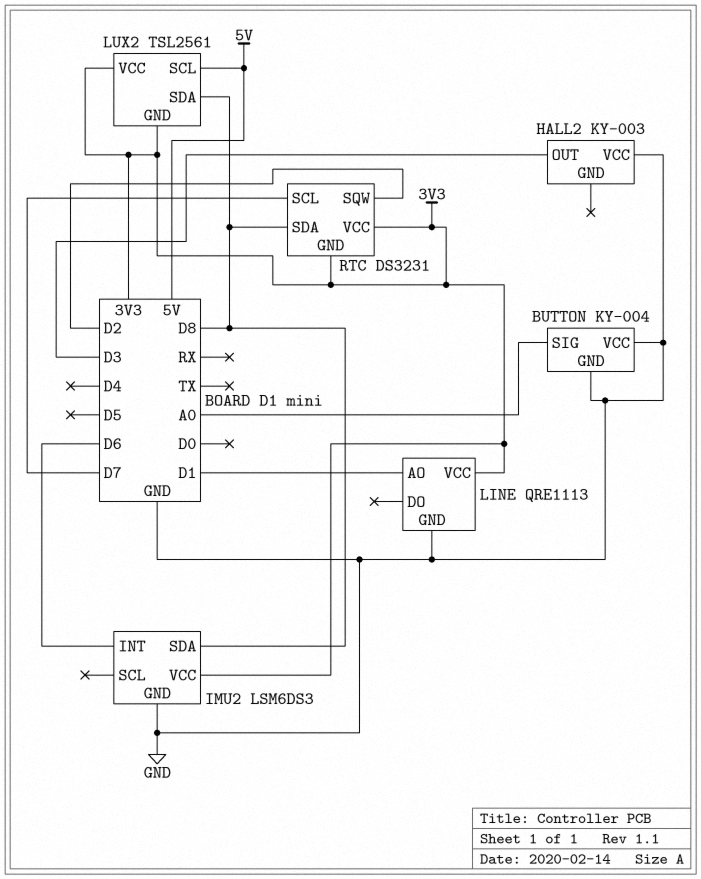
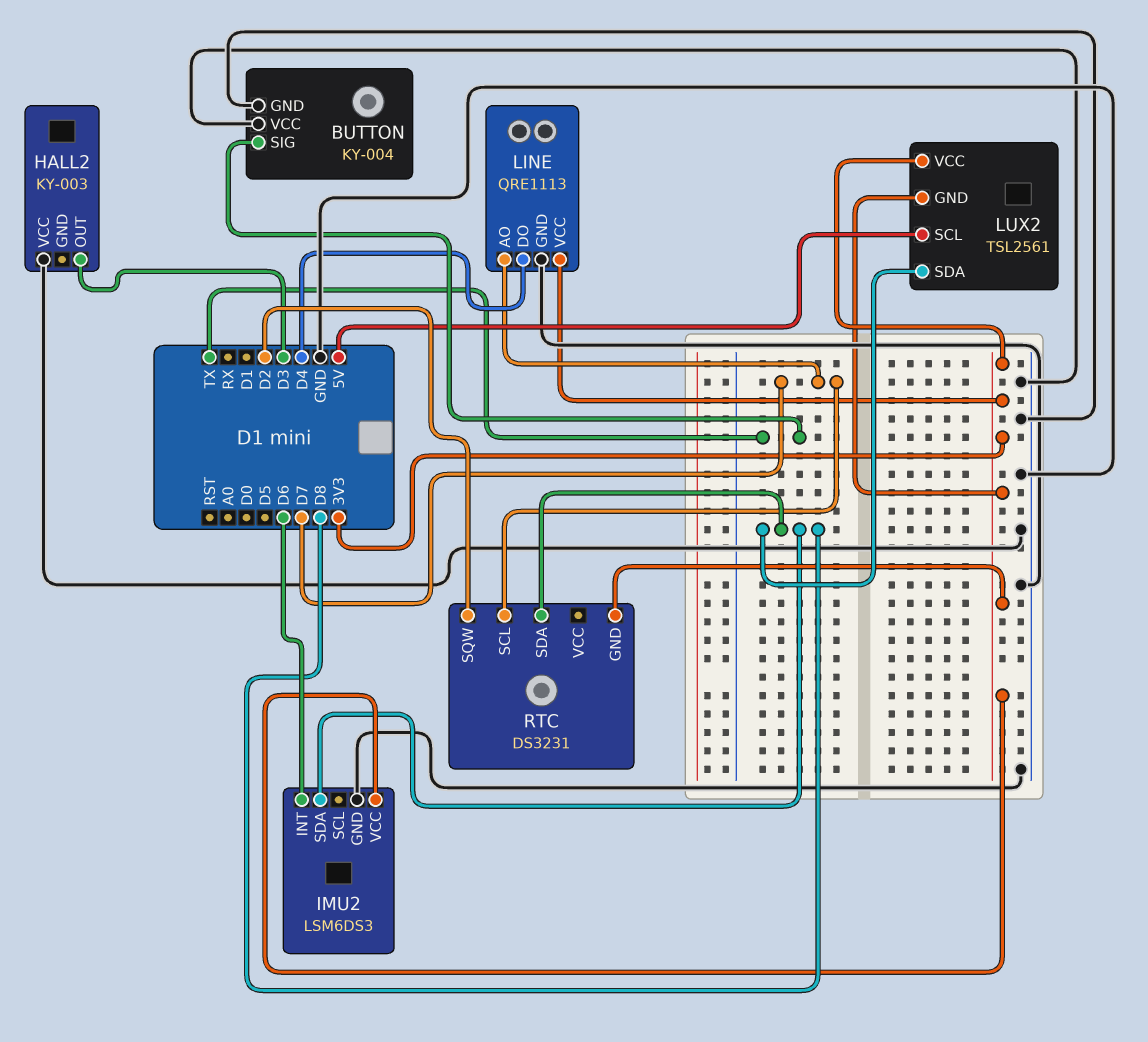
BUTTON pin SIG: A0 -> TX
LINE pin AO: D1 -> D7
LINE pin DO: none -> D4
RTC pin VCC: 3V3 -> none

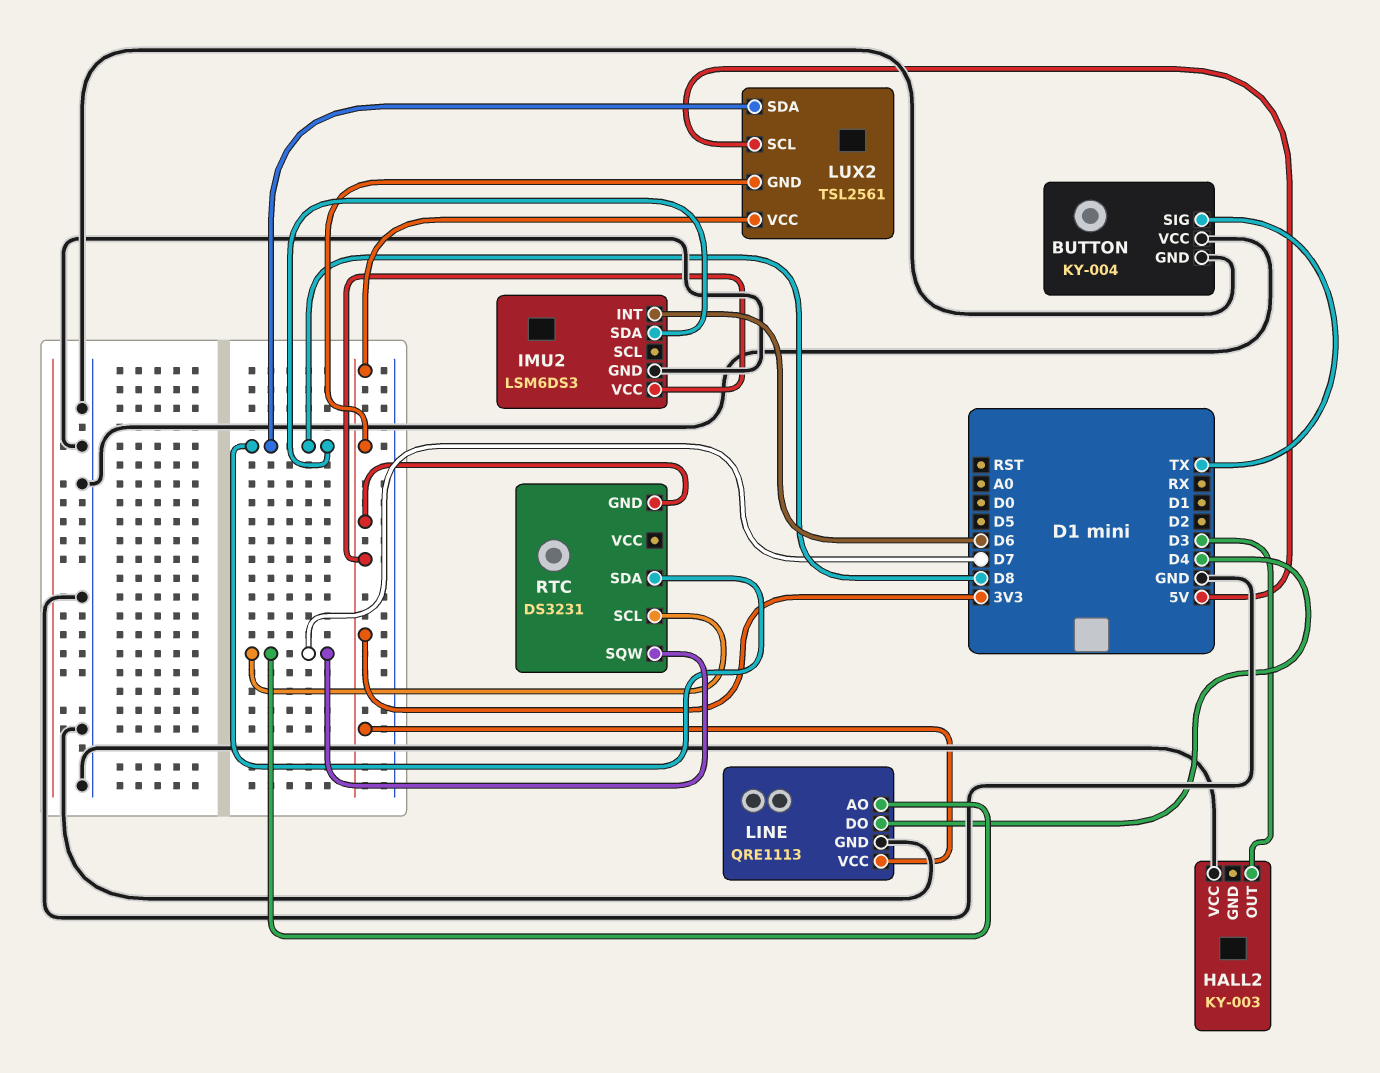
RTC pin SQW: D2 -> D7

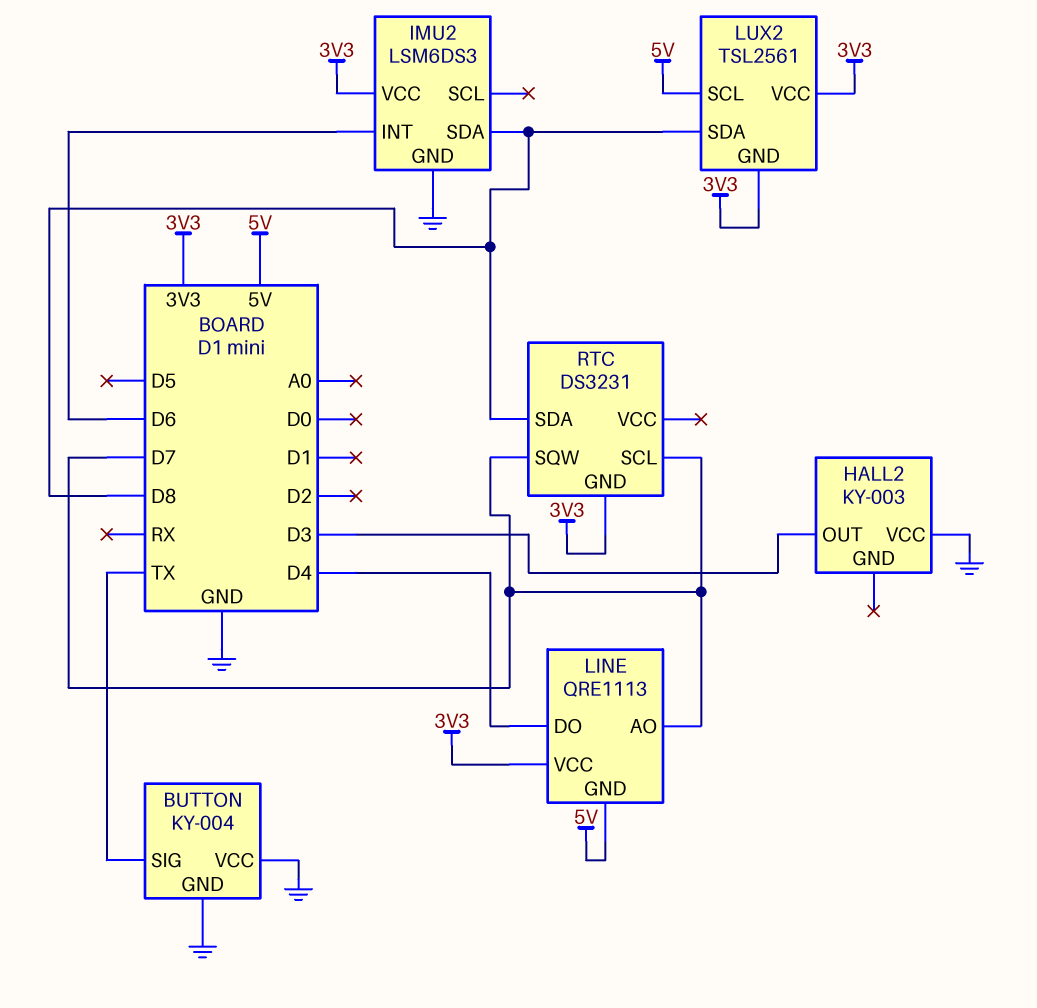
LINE pin GND: GND -> 5V

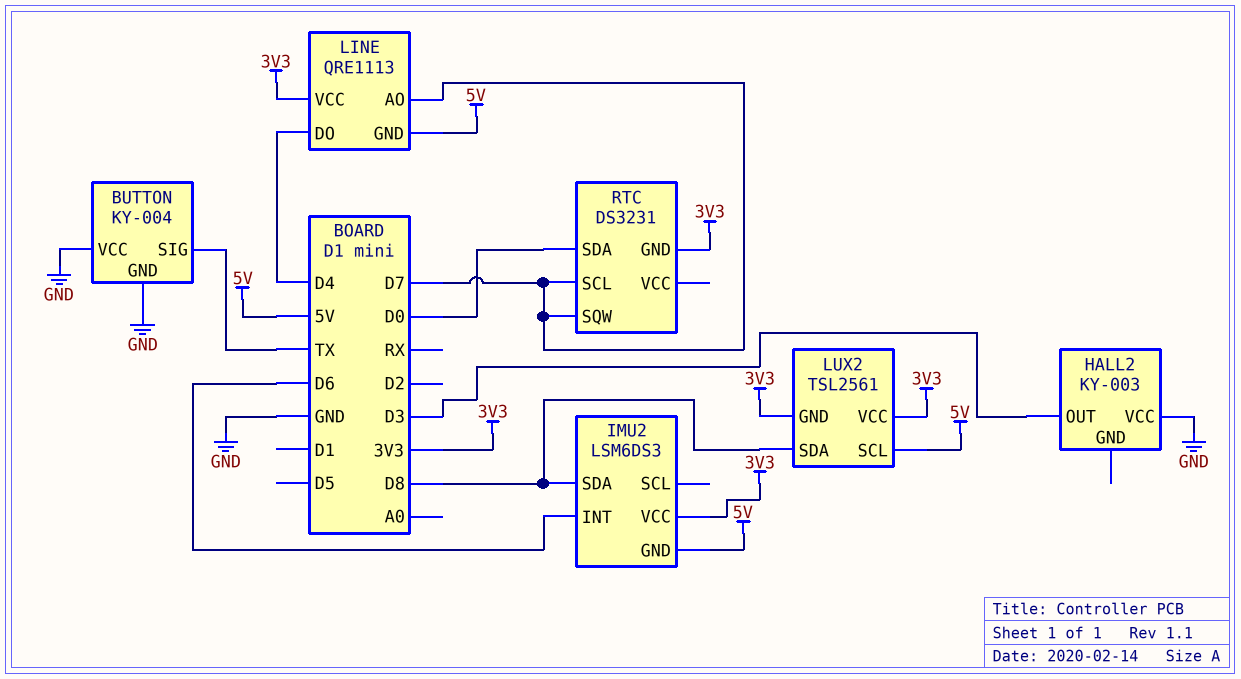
IMU2 pin GND: GND -> 5V
RTC pin SDA: D8 -> D0

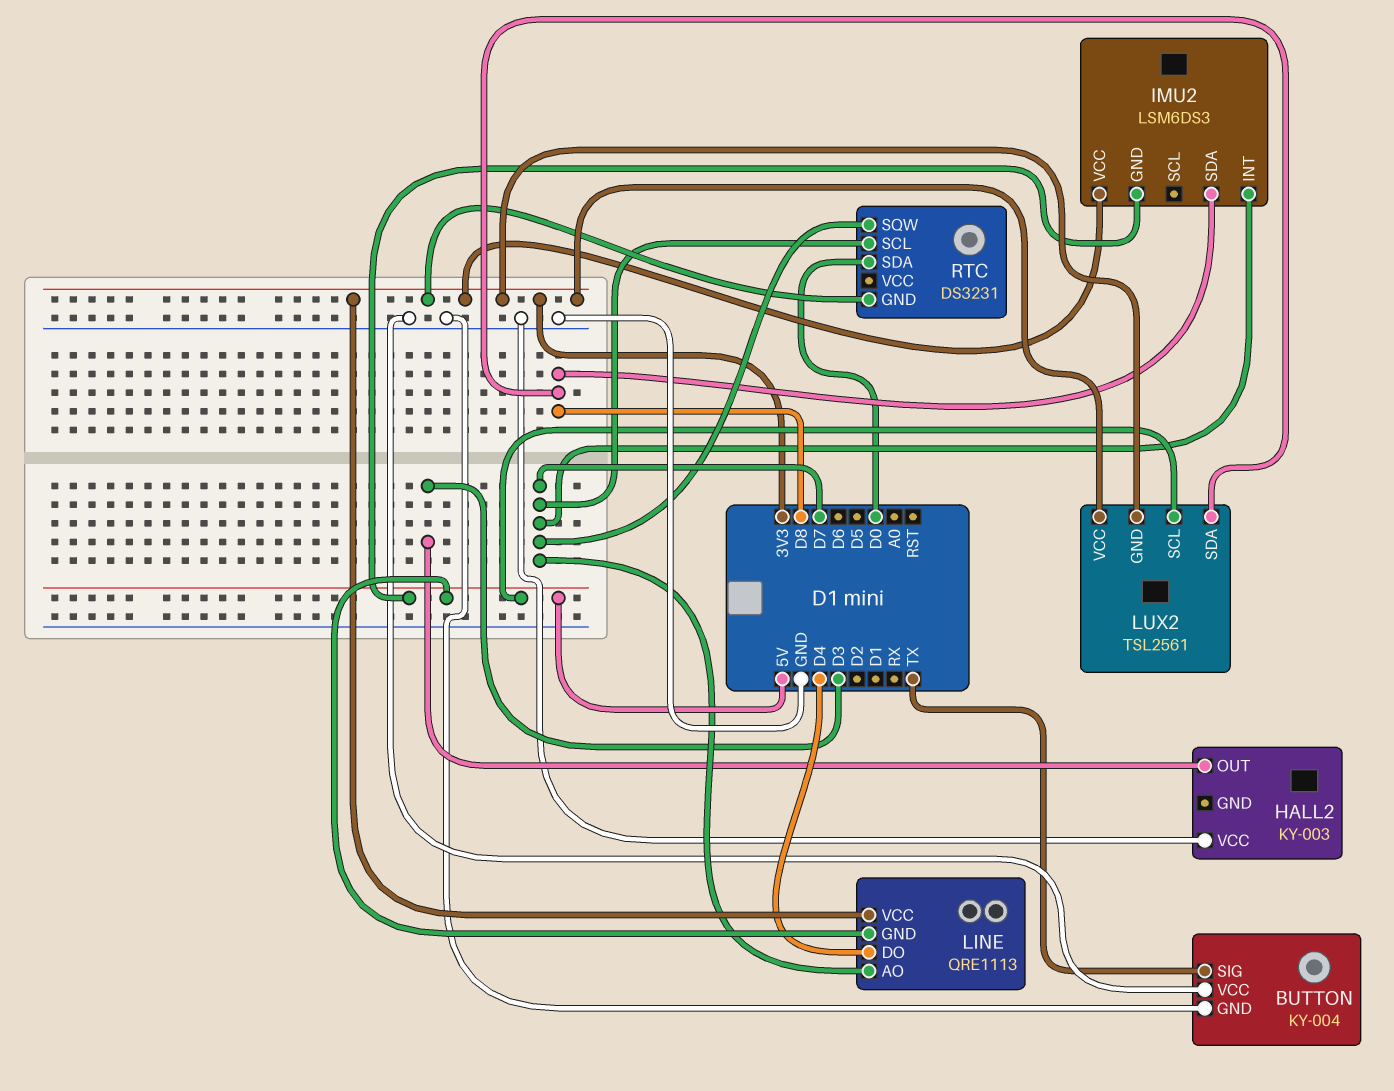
IMU2 pin INT: D6 -> D7

